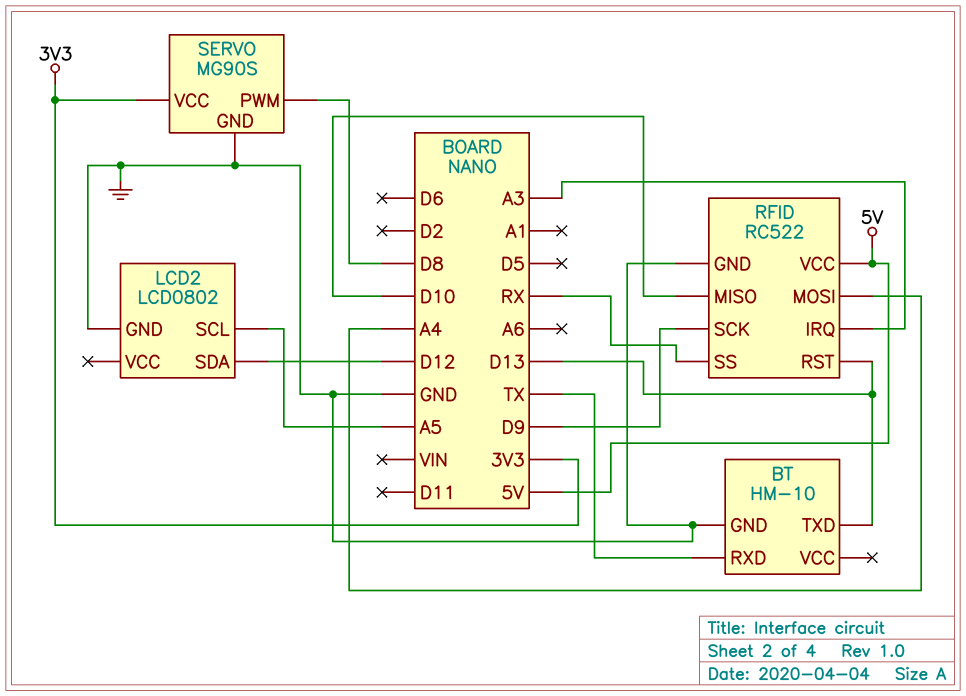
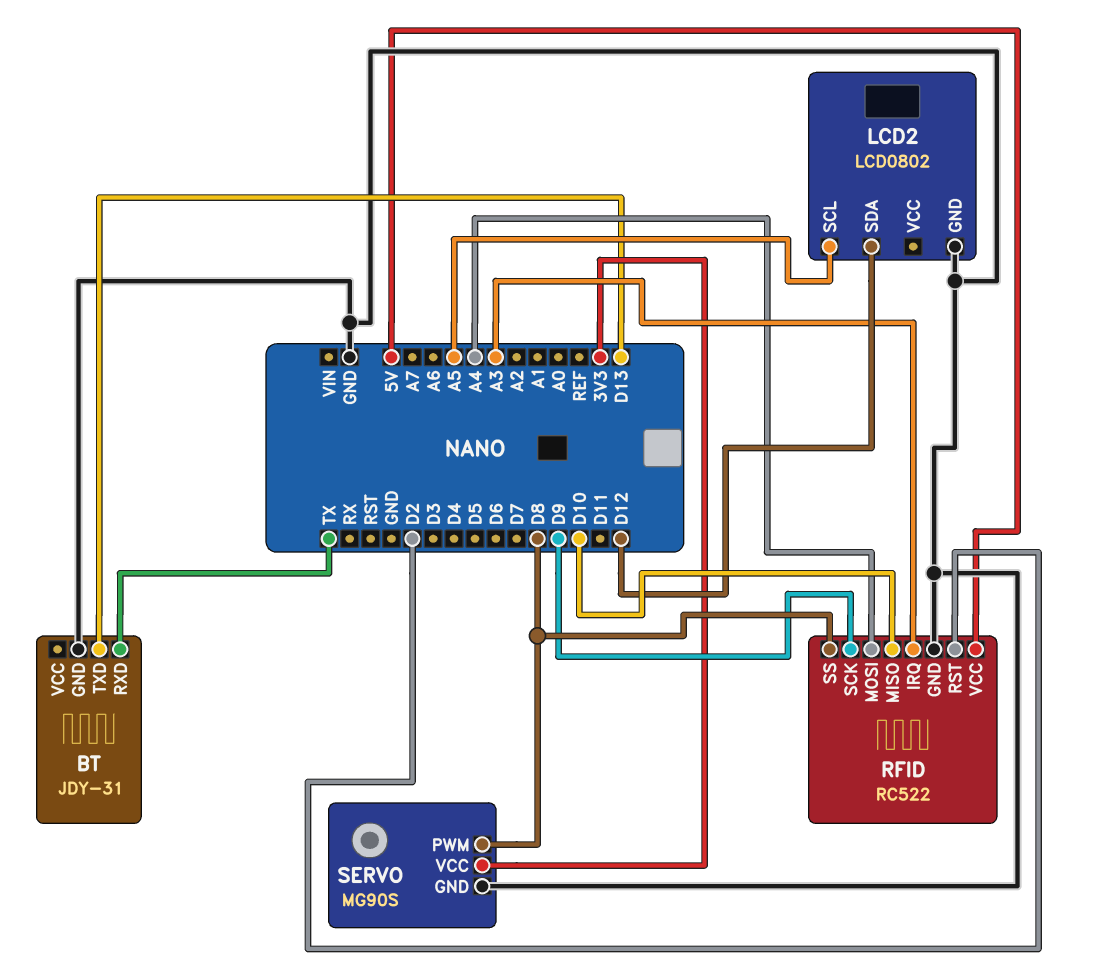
BT: HM-10 -> JDY-31
RFID pin RST: D13 -> D2
RFID pin SS: RX -> D8

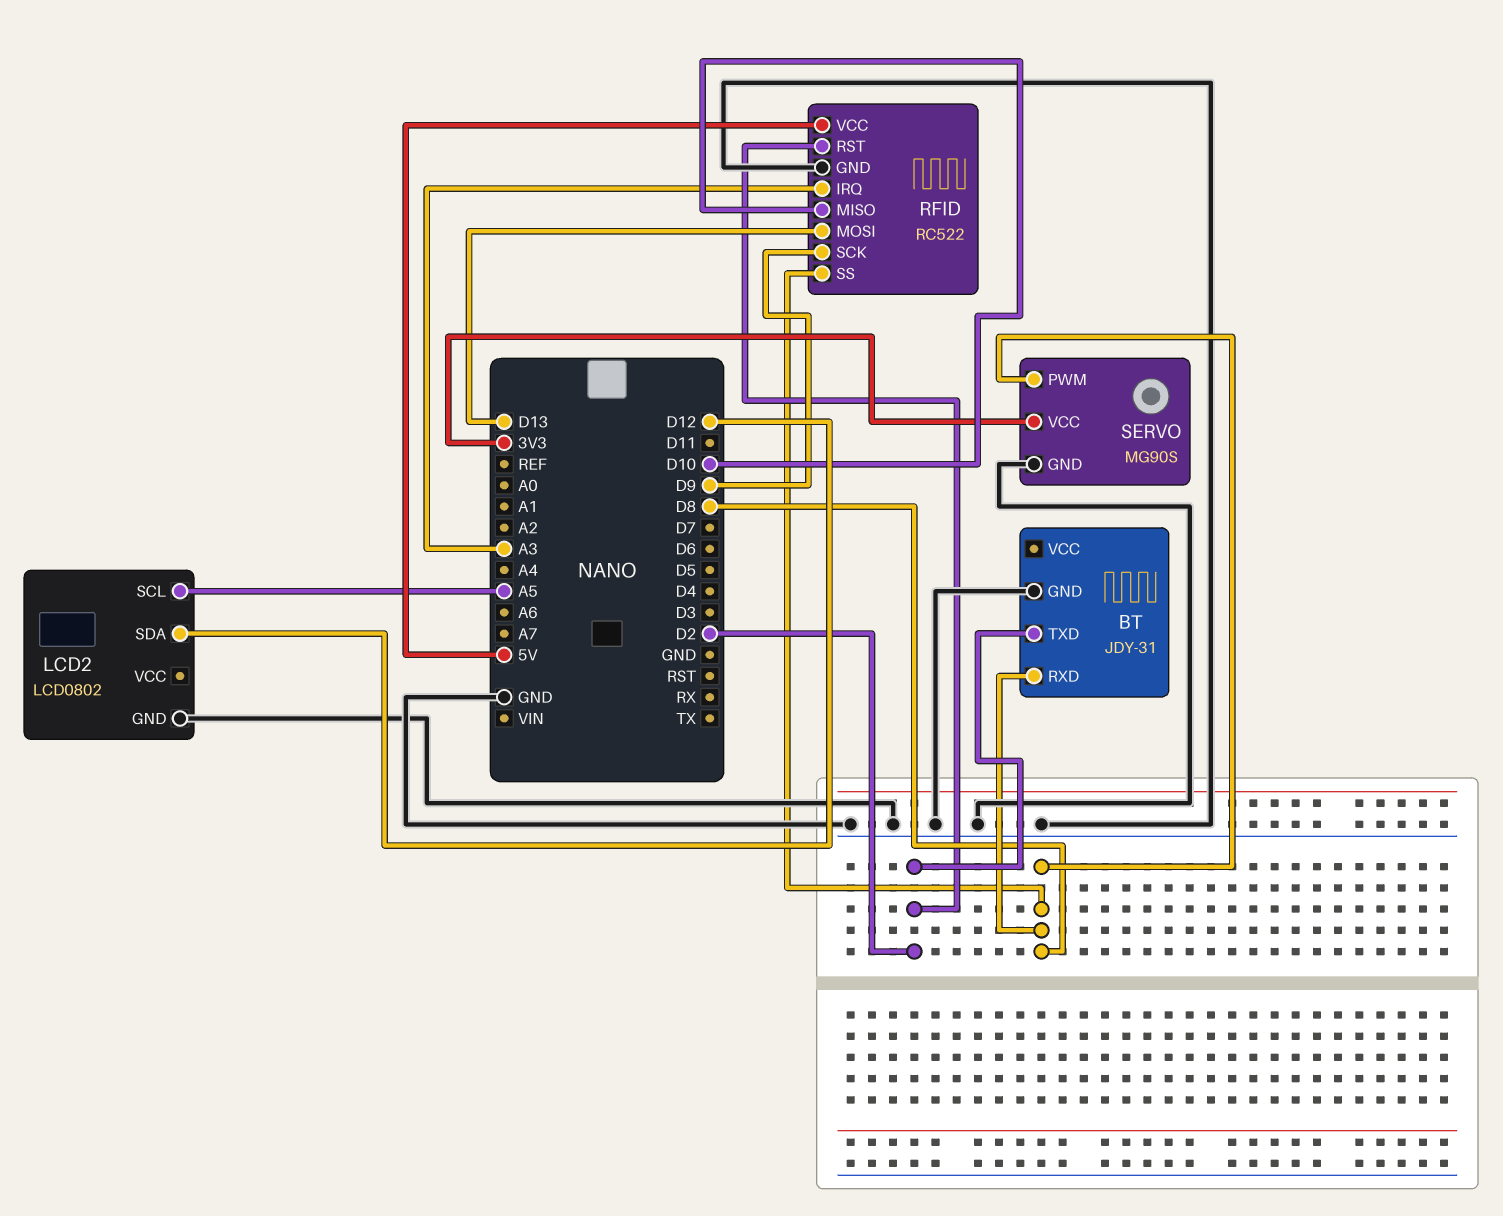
BT pin RXD: TX -> D8
BT pin TXD: D13 -> D2
RFID pin MOSI: A4 -> D13

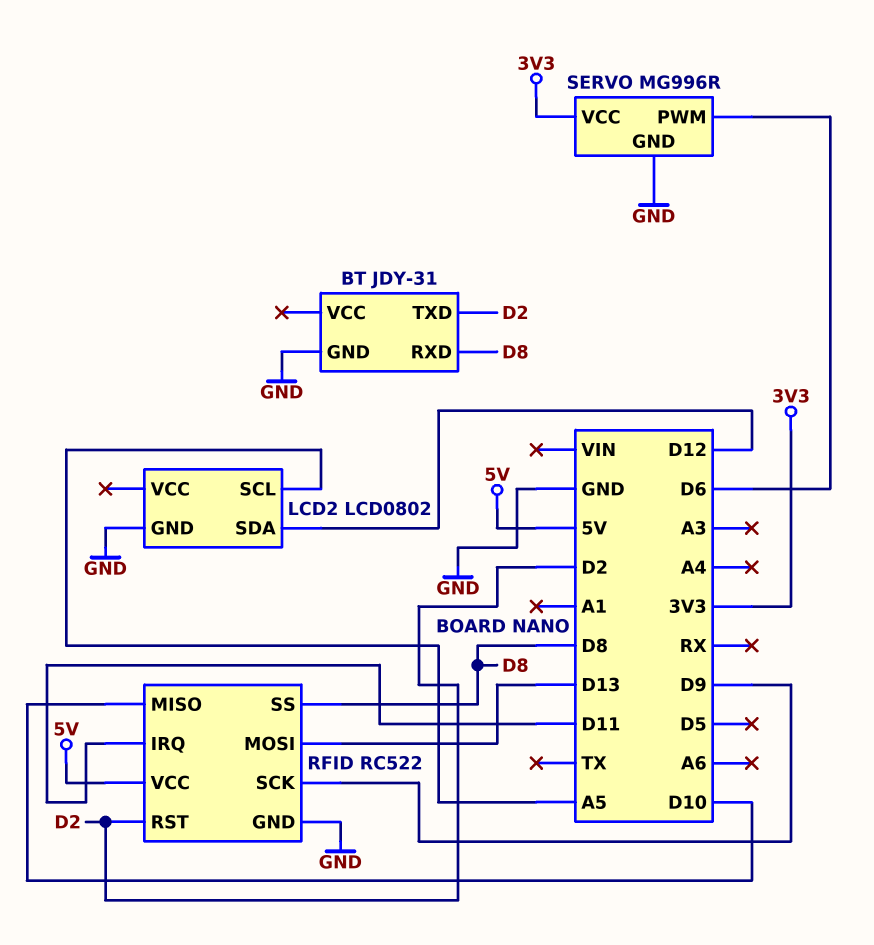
RFID pin IRQ: A3 -> D11
SERVO: MG90S -> MG996R
SERVO pin PWM: D8 -> D6

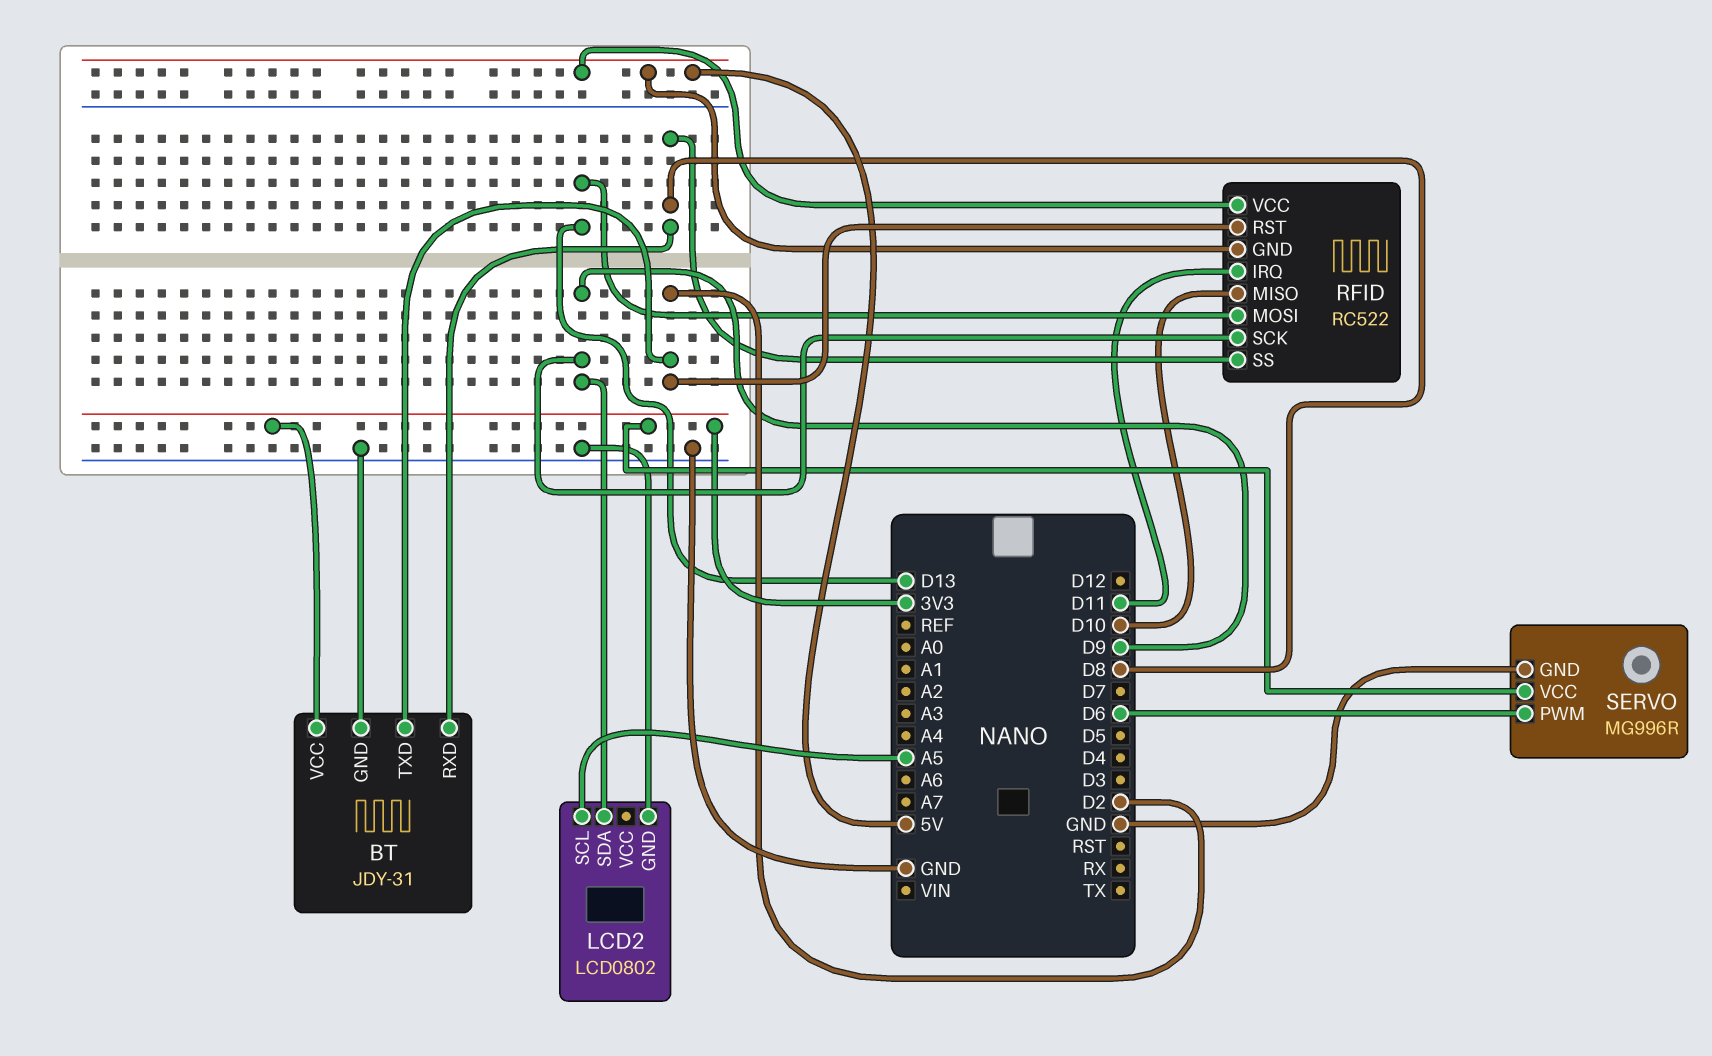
BT pin VCC: none -> 3V3
LCD2 pin SDA: D12 -> D9
RFID pin GND: GND -> 5V

